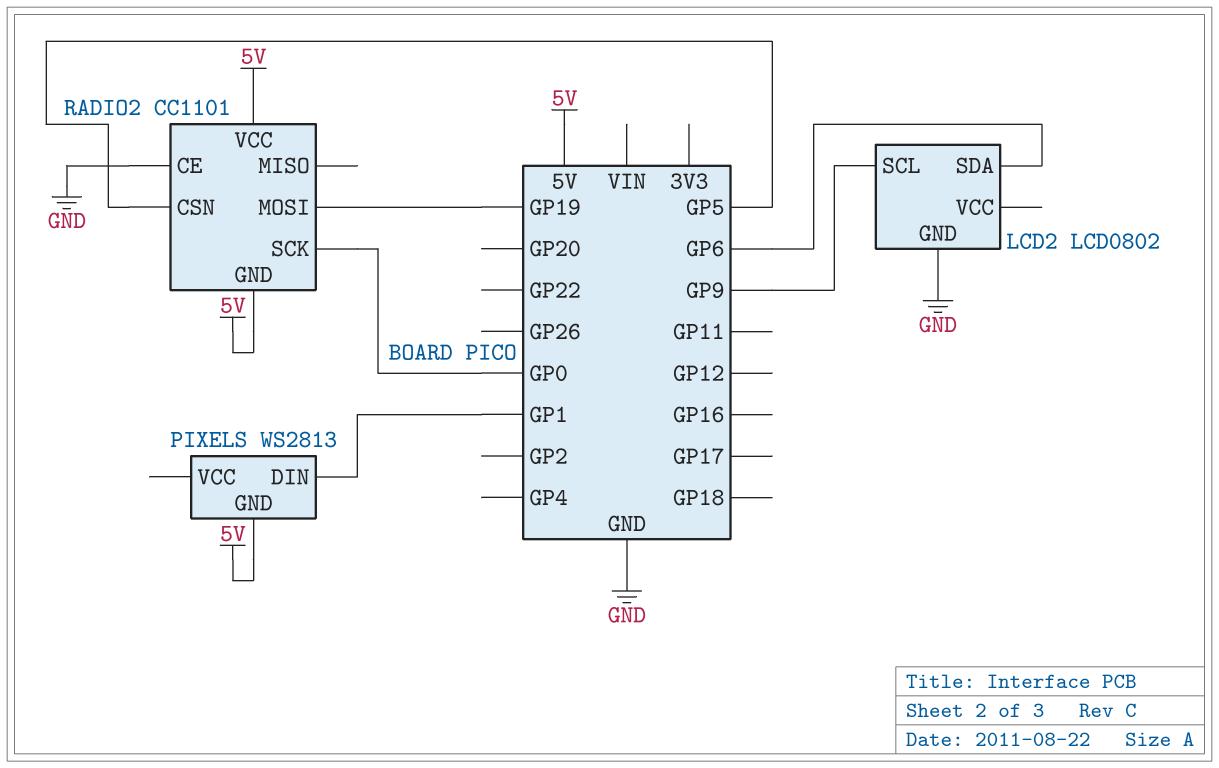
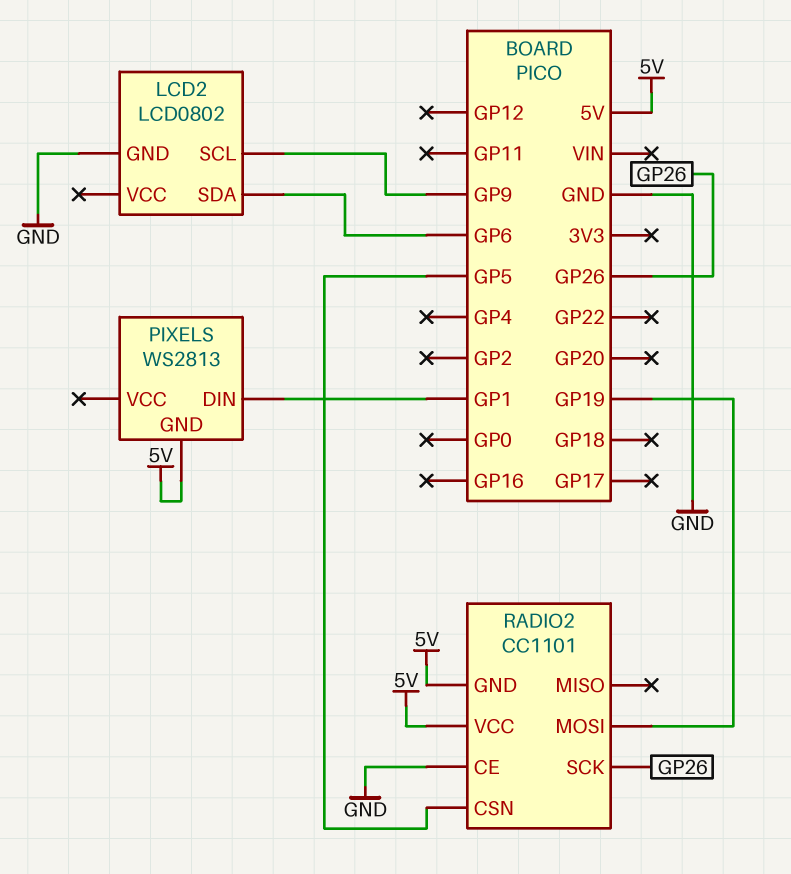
RADIO2 pin SCK: GP0 -> GP26

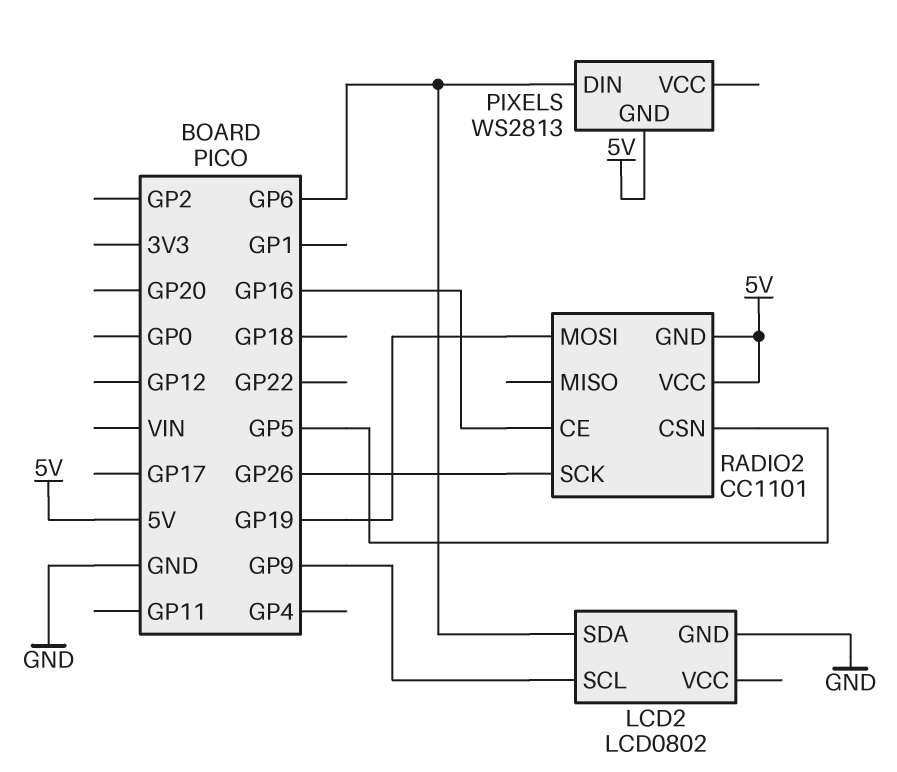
PIXELS pin DIN: GP1 -> GP6
RADIO2 pin CE: GND -> GP16

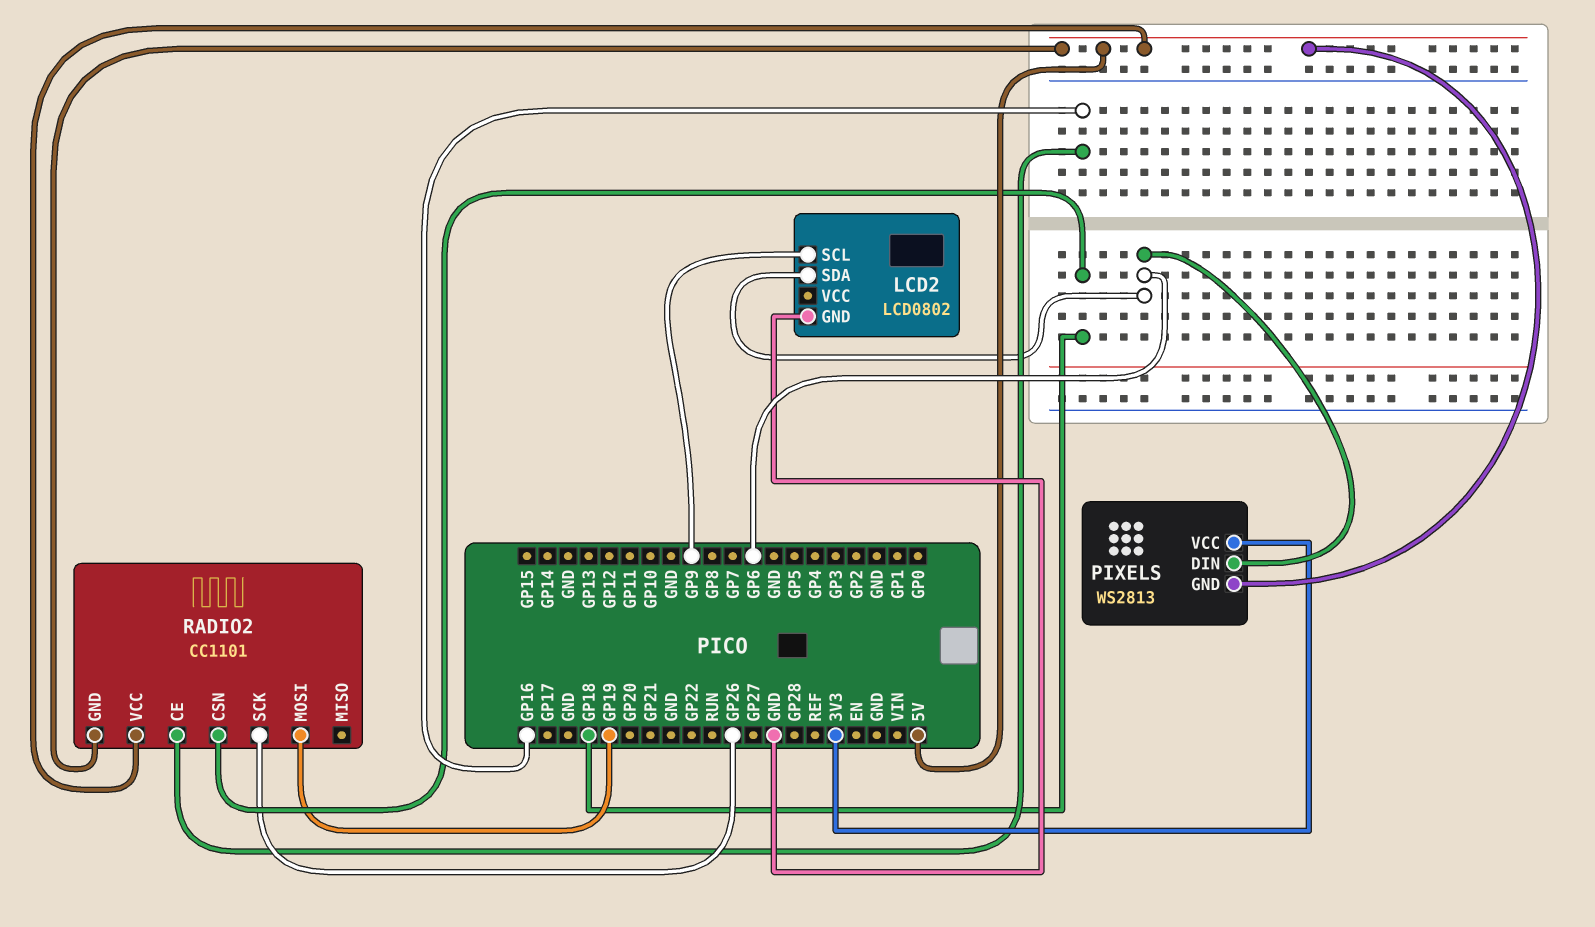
PIXELS pin VCC: none -> 3V3
RADIO2 pin CSN: GP5 -> GP18

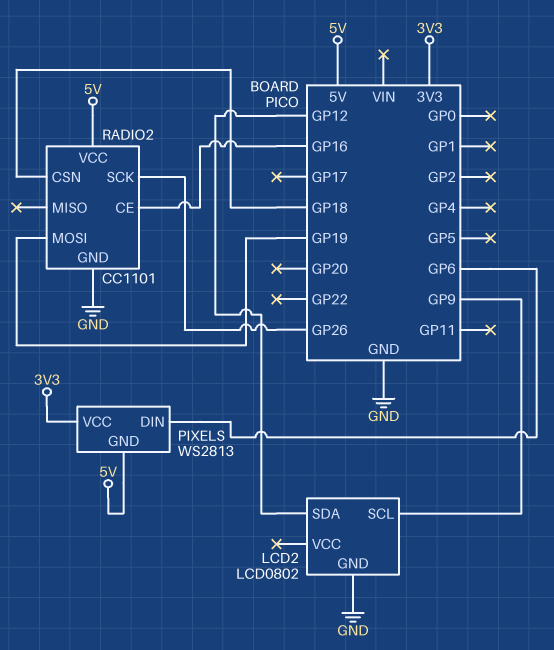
LCD2 pin SDA: GP6 -> GP12
RADIO2 pin GND: 5V -> GND

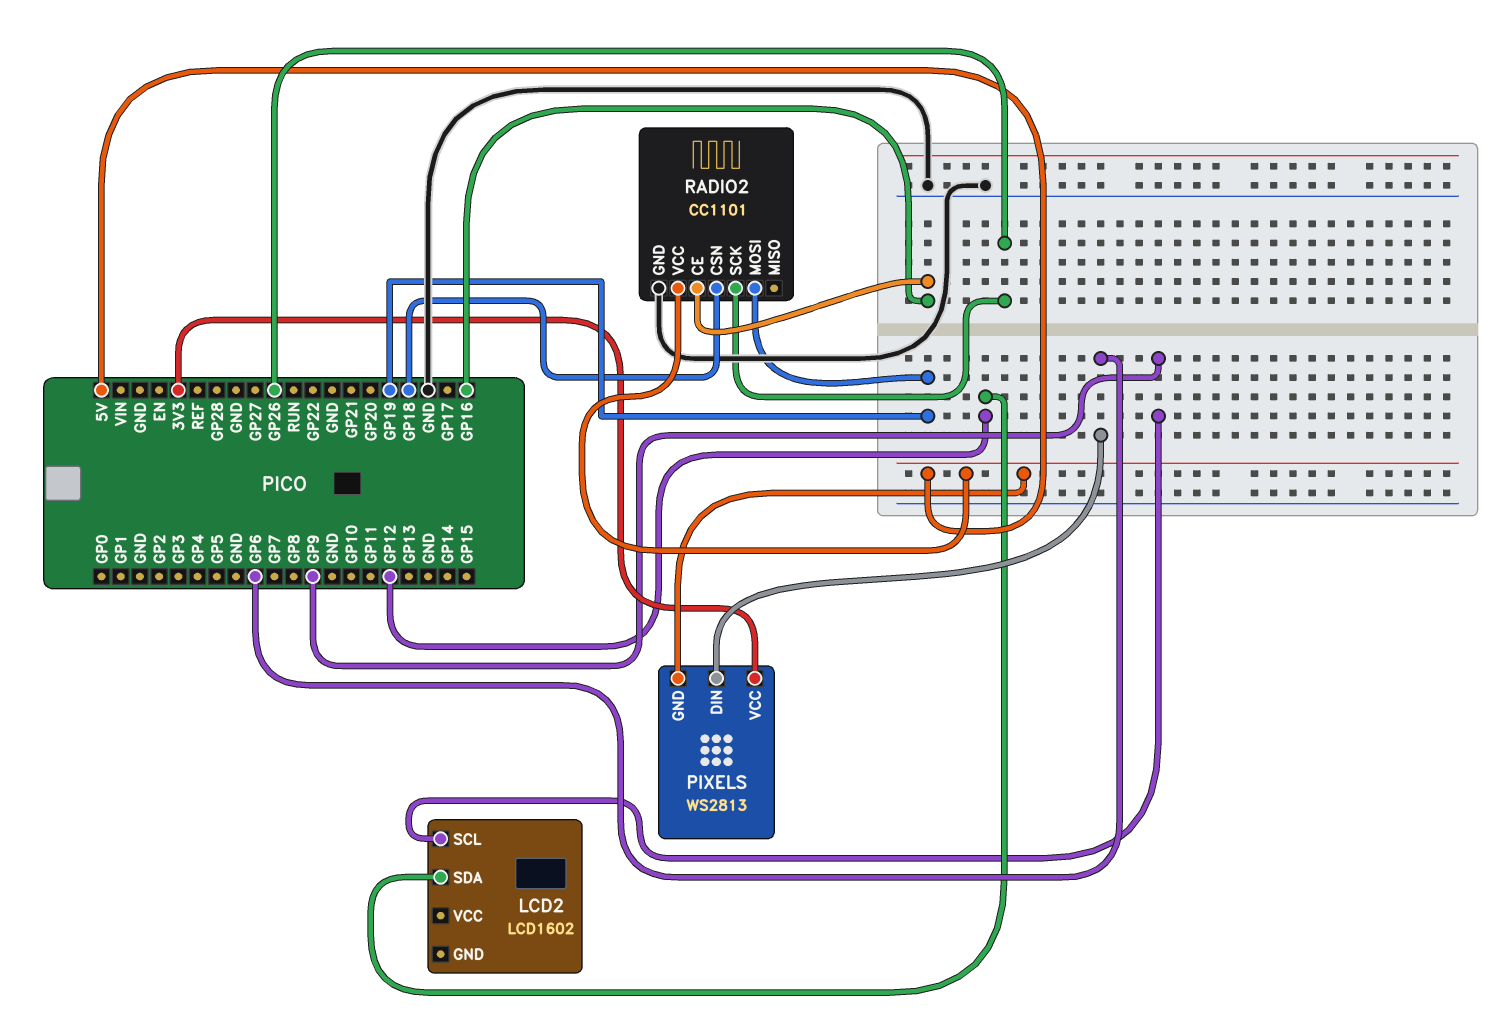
LCD2: LCD0802 -> LCD1602
LCD2 pin GND: GND -> none

